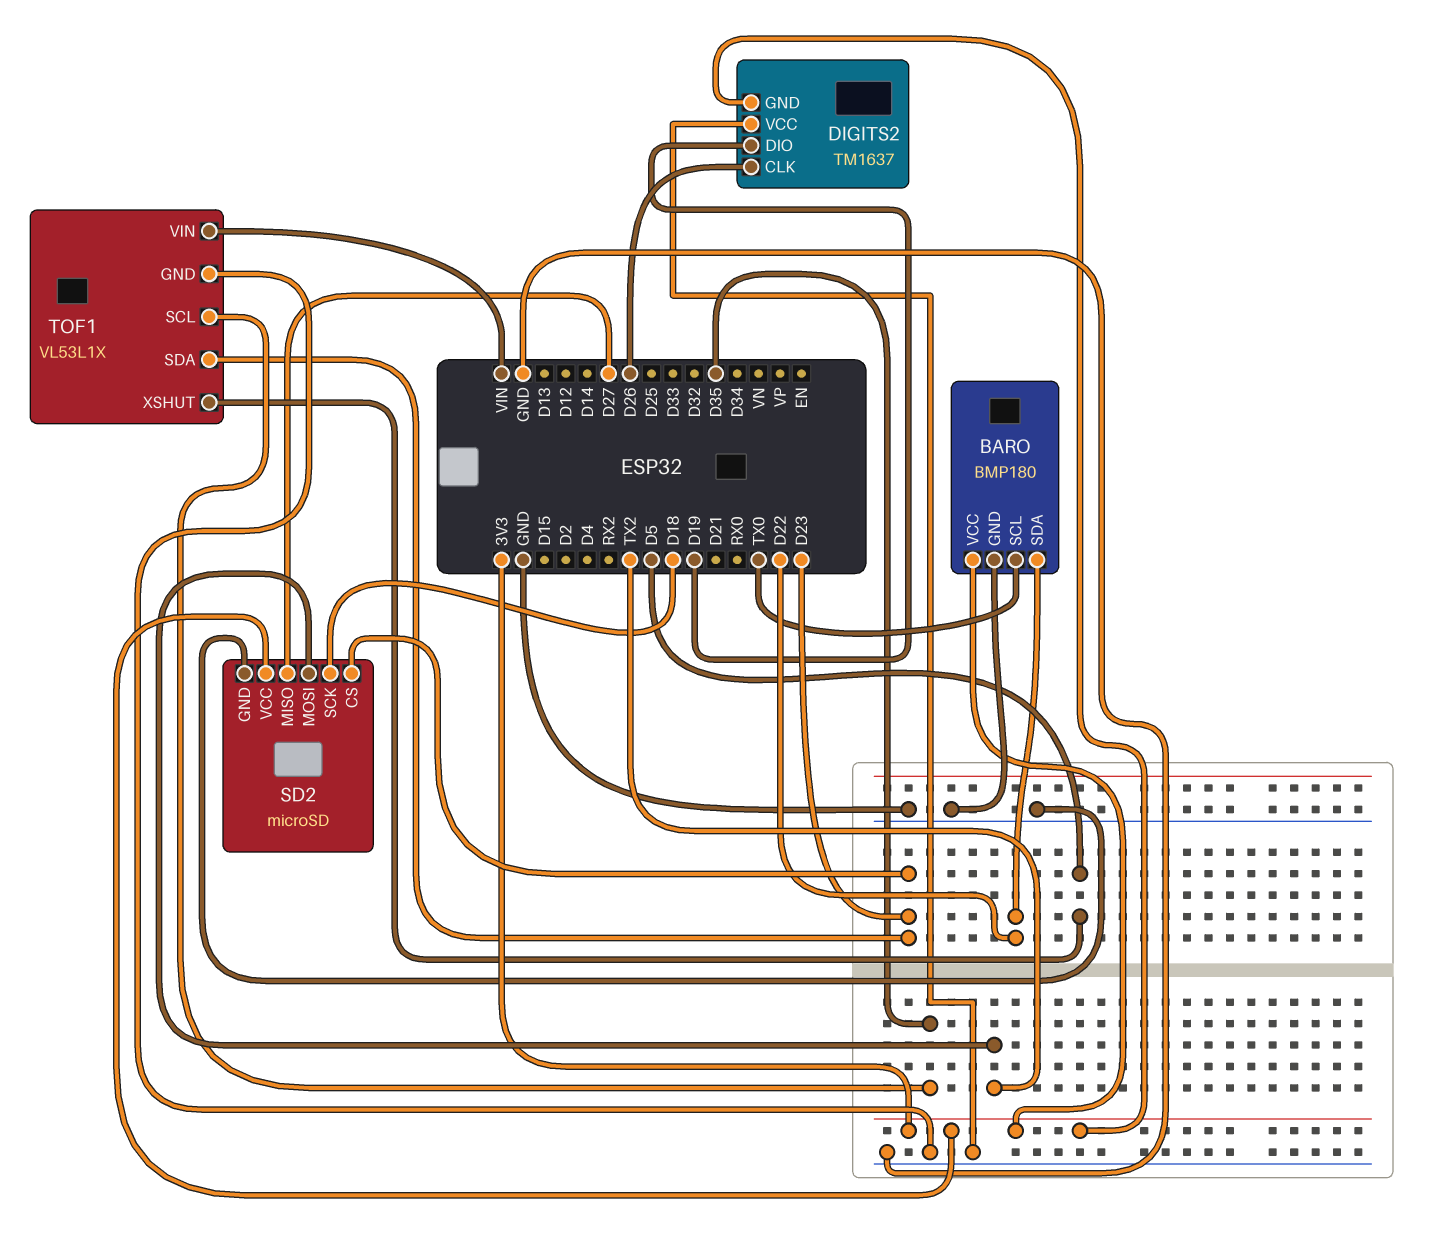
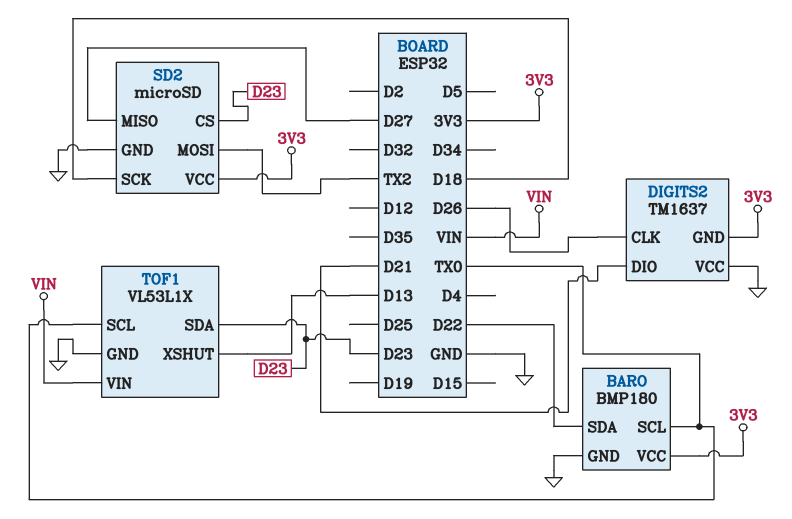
DIGITS2 pin DIO: D19 -> D21
TOF1 pin SCL: D35 -> TX0
TOF1 pin XSHUT: D5 -> D13

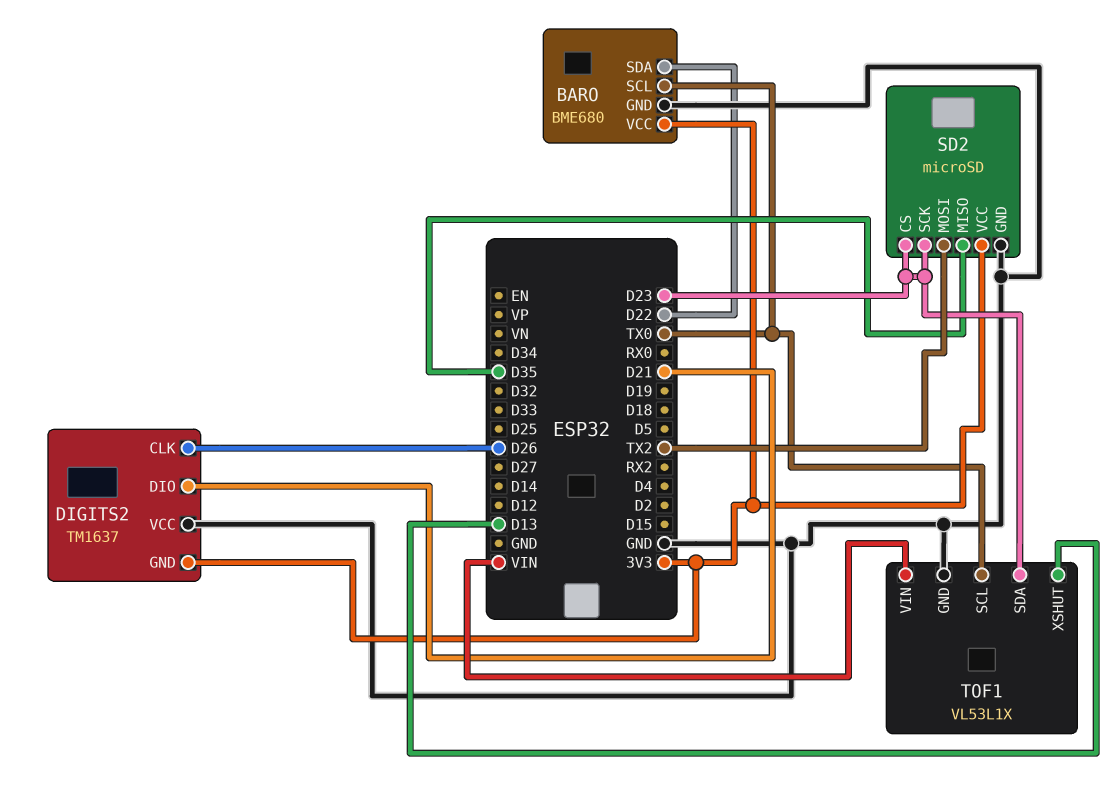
BARO: BMP180 -> BME680
SD2 pin MISO: D27 -> D35
SD2 pin SCK: D18 -> D23

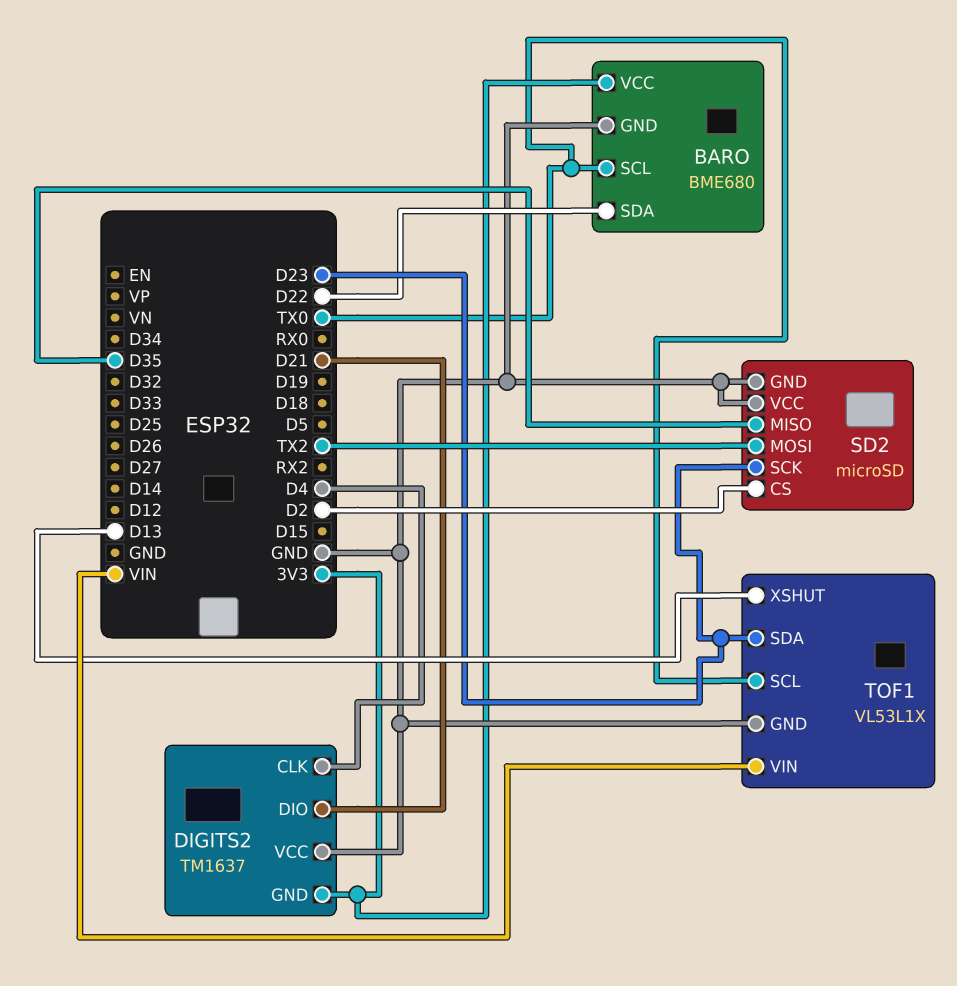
DIGITS2 pin CLK: D26 -> D4
SD2 pin CS: D23 -> D2
SD2 pin VCC: 3V3 -> GND

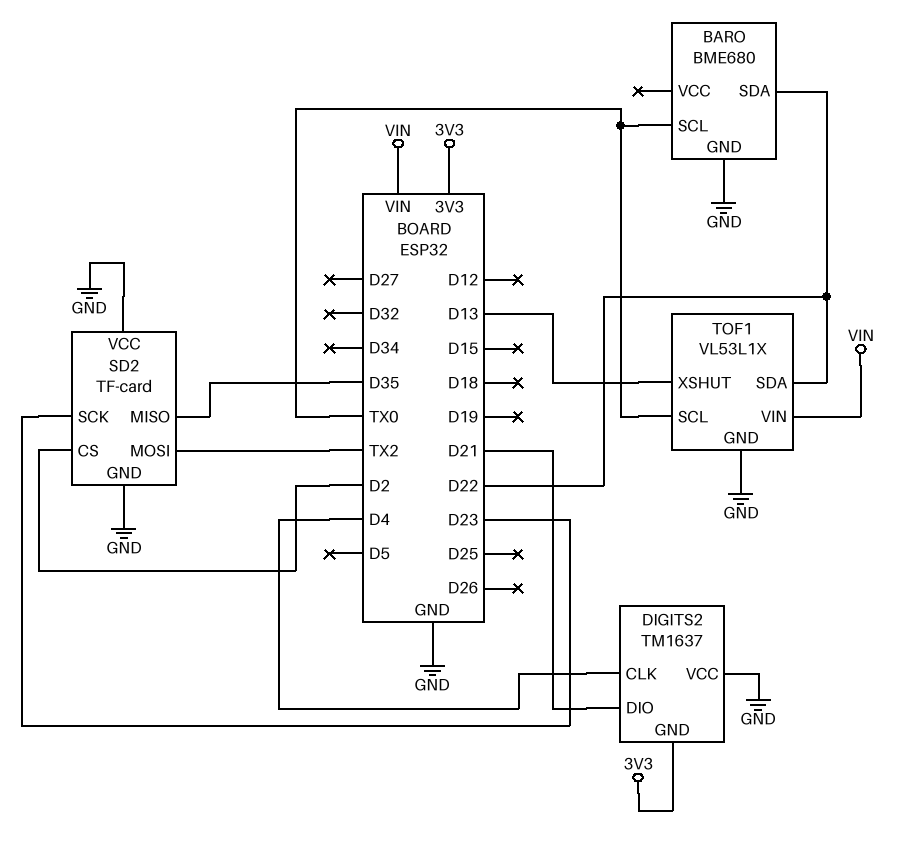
BARO pin VCC: 3V3 -> none
SD2: microSD -> TF-card
TOF1 pin SDA: D23 -> D22

